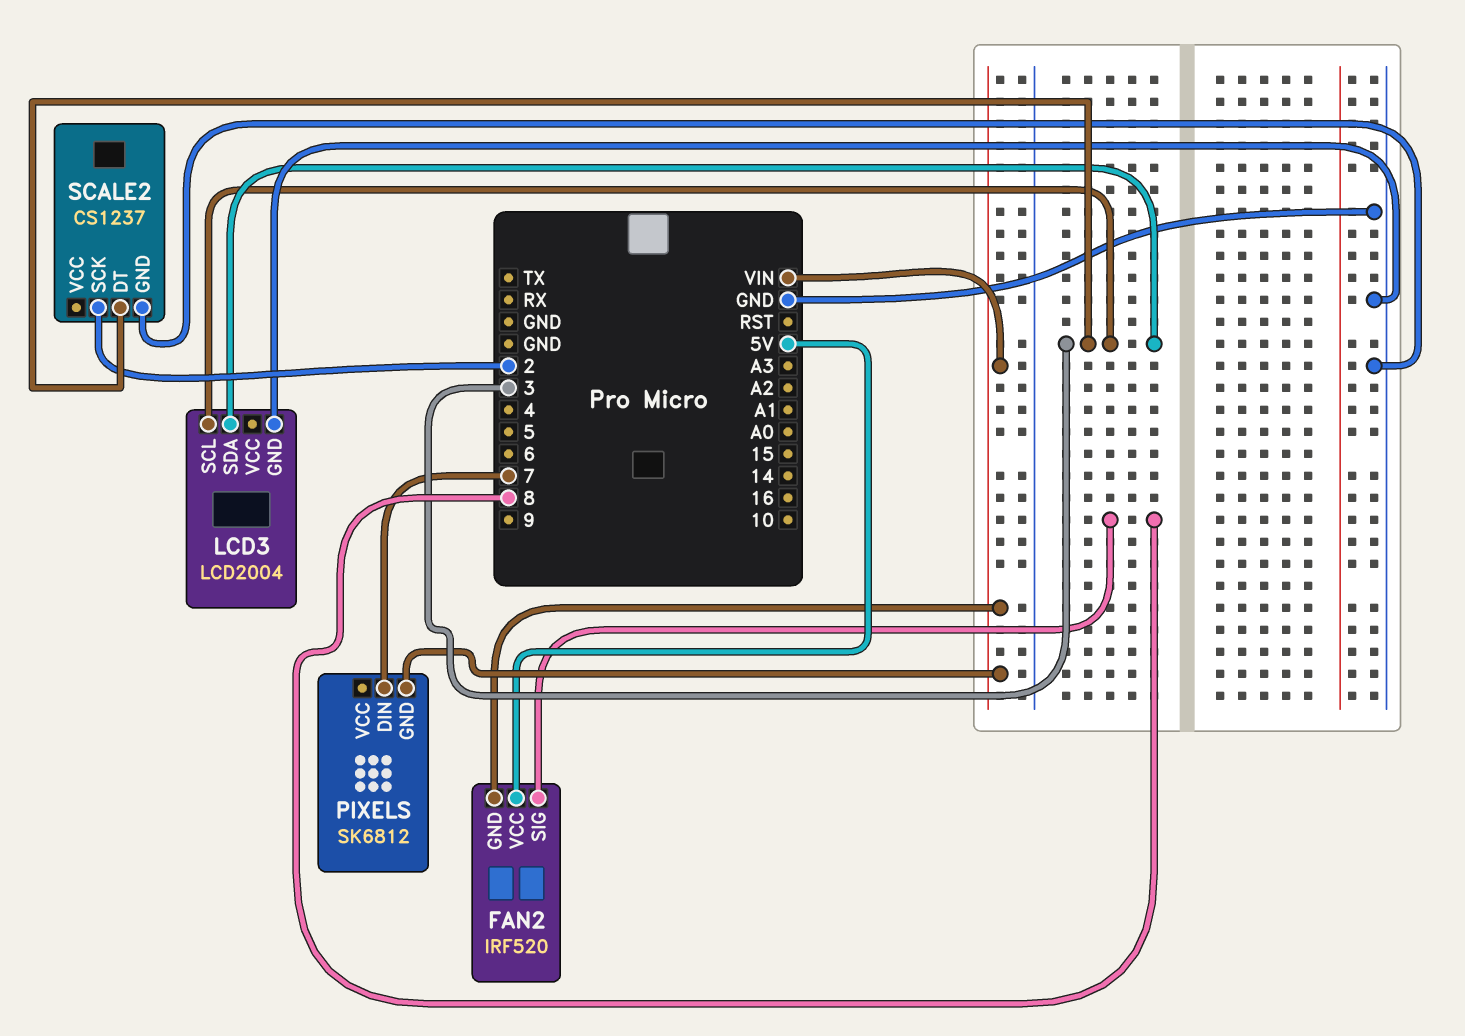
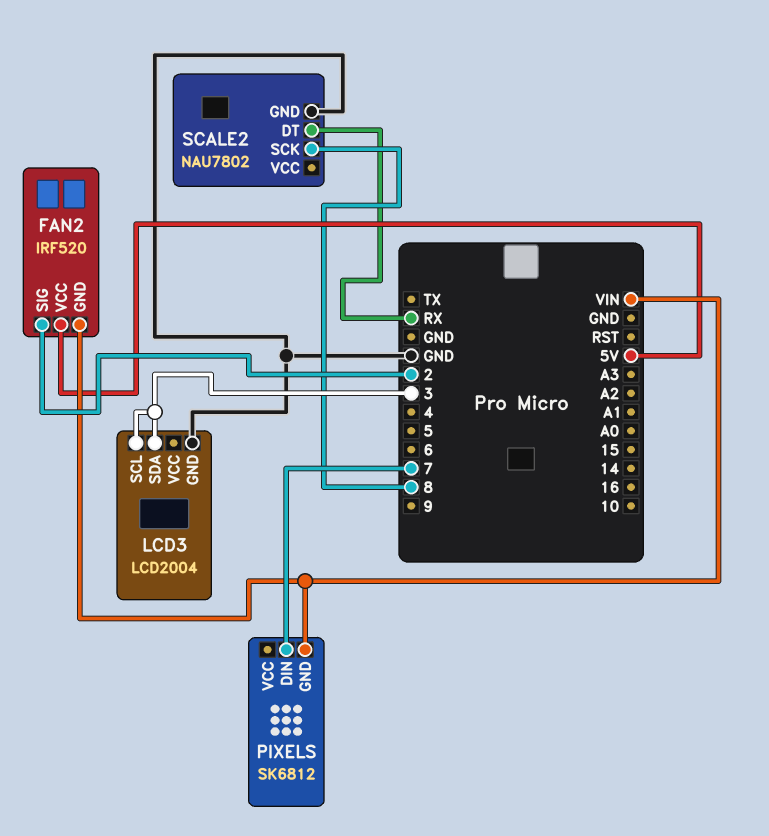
FAN2 pin SIG: 8 -> 2
SCALE2: CS1237 -> NAU7802
SCALE2 pin DT: 3 -> RX
SCALE2 pin SCK: 2 -> 8

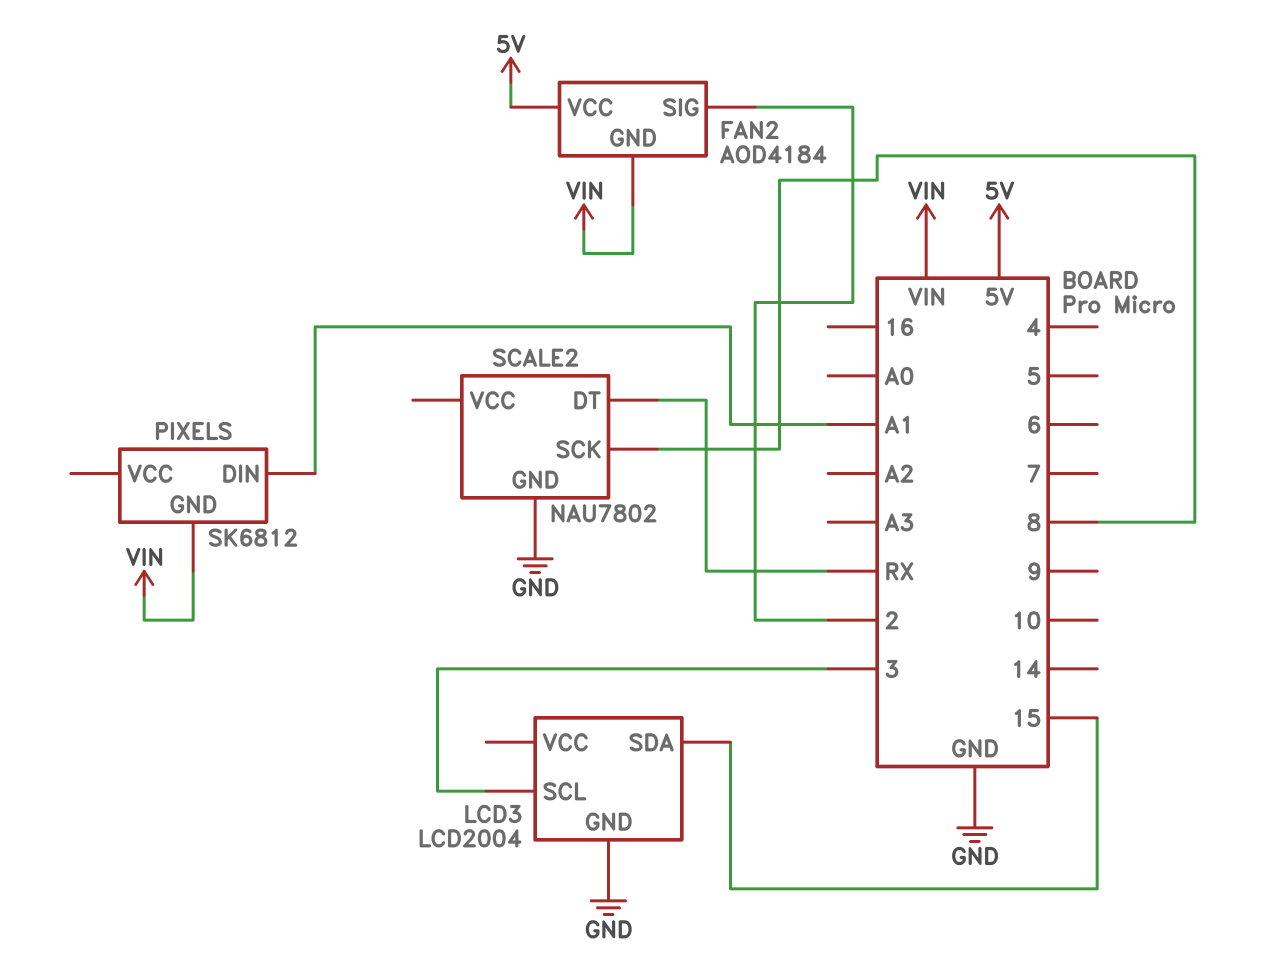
FAN2: IRF520 -> AOD4184
LCD3 pin SDA: 3 -> 15
PIXELS pin DIN: 7 -> A1

